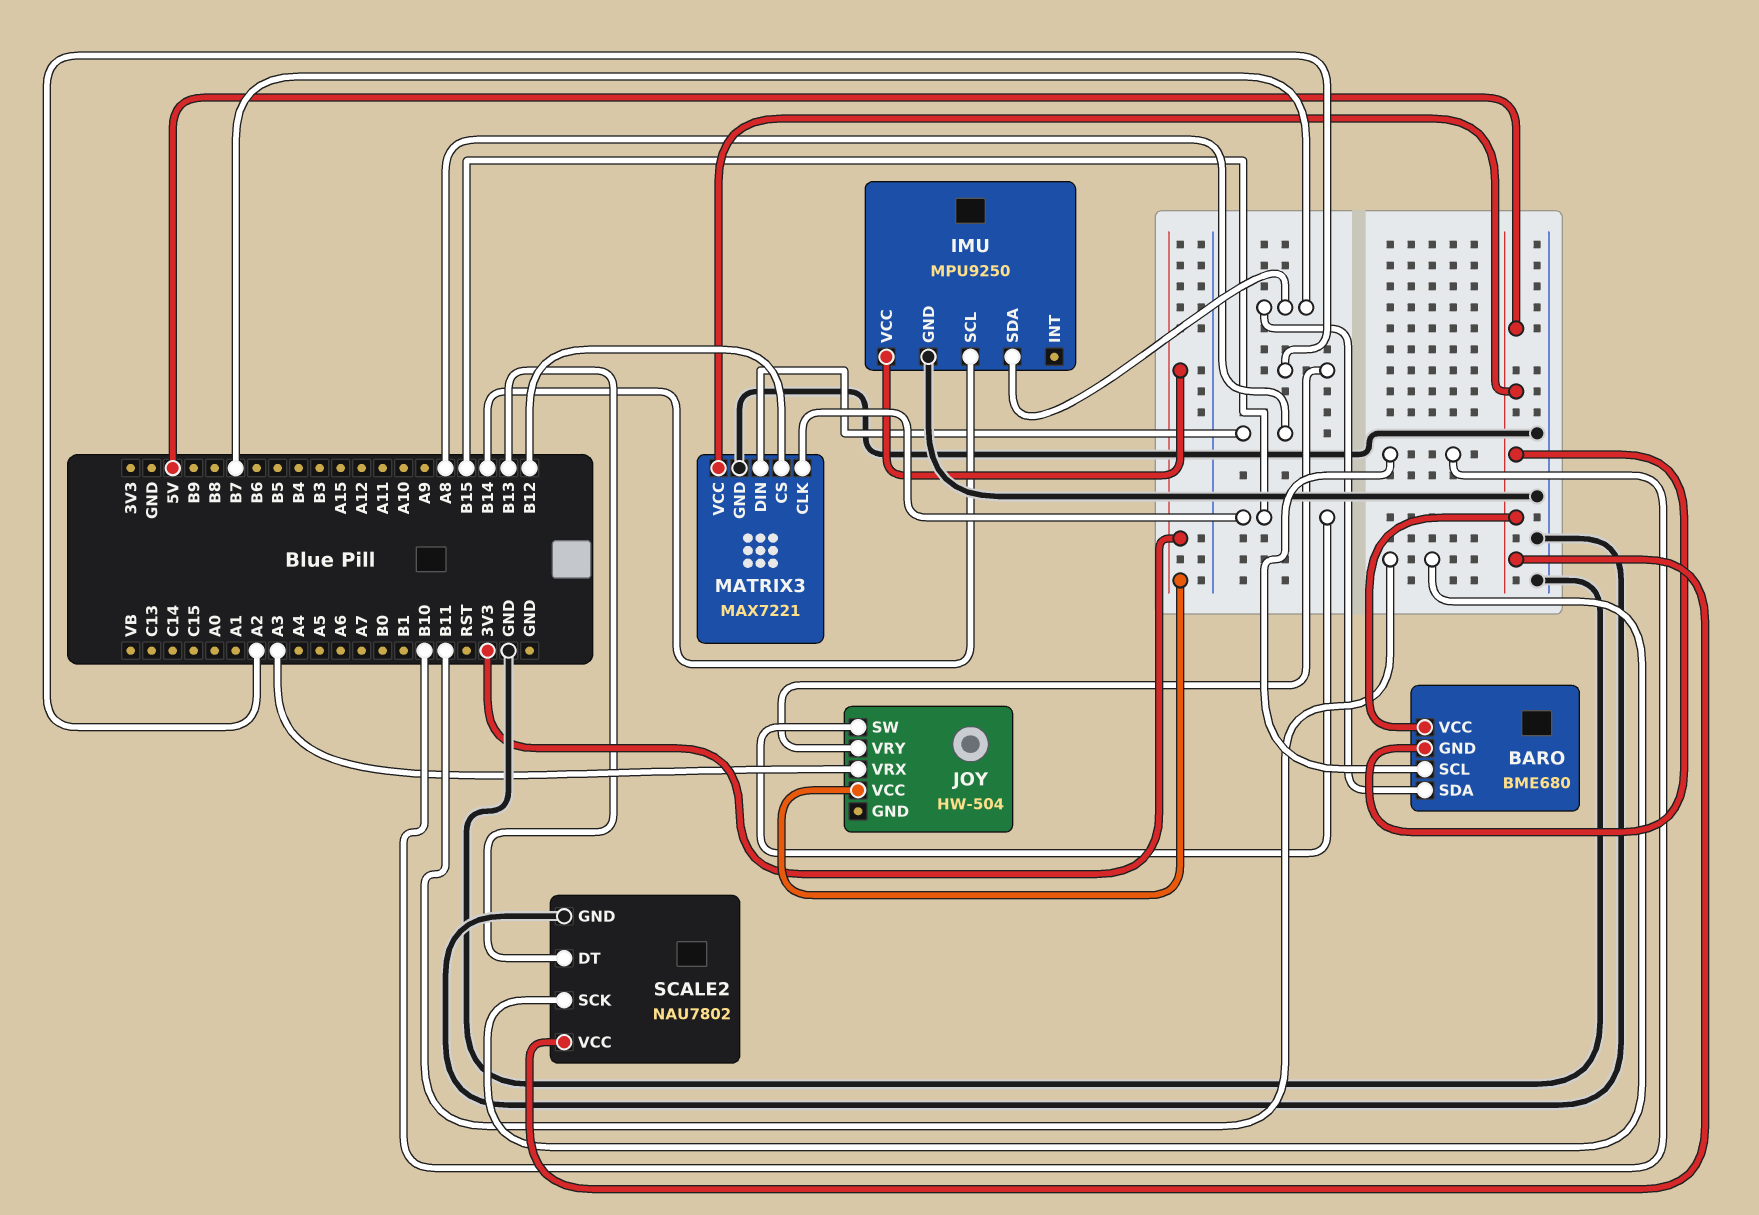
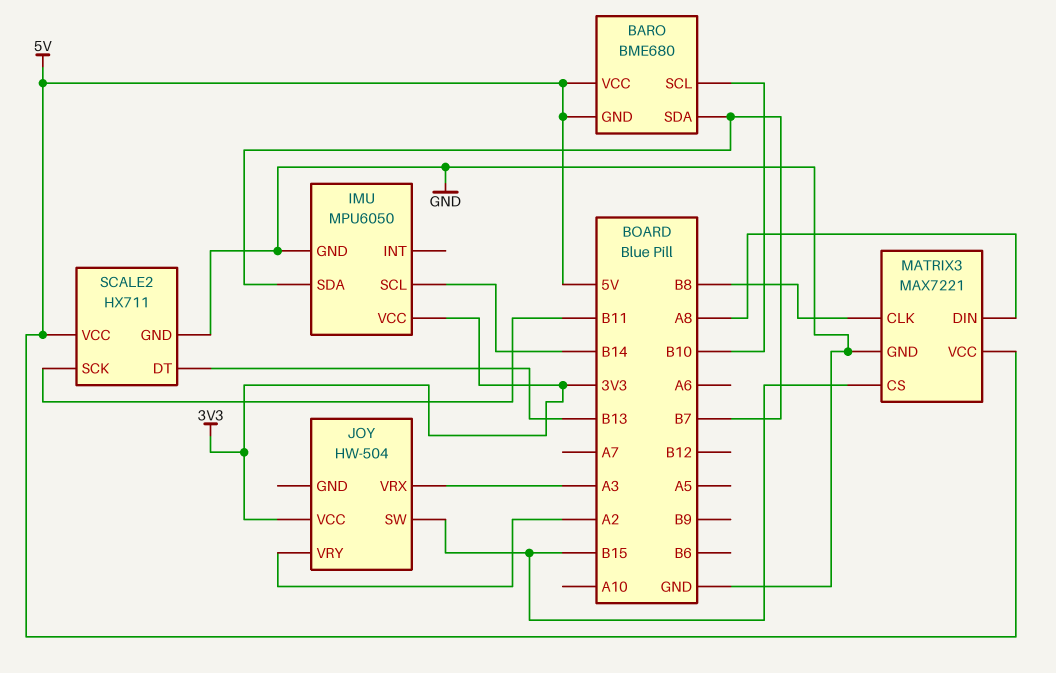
IMU: MPU9250 -> MPU6050
MATRIX3 pin CLK: B15 -> B8
MATRIX3 pin CS: B12 -> B15
SCALE2: NAU7802 -> HX711

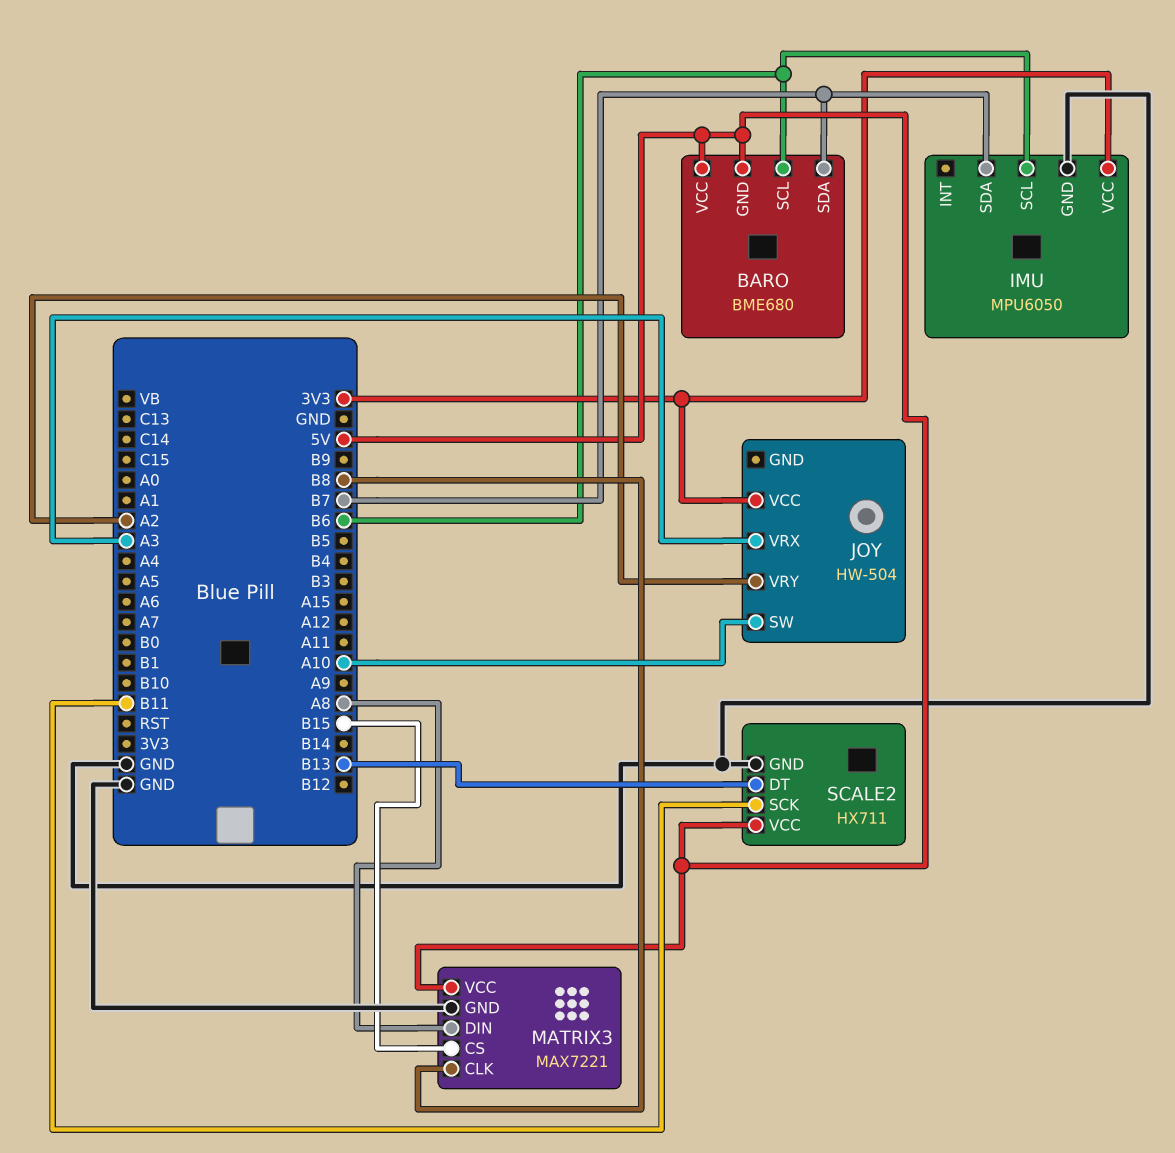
BARO pin SCL: B10 -> B6
IMU pin SCL: B14 -> B6
JOY pin SW: B15 -> A10

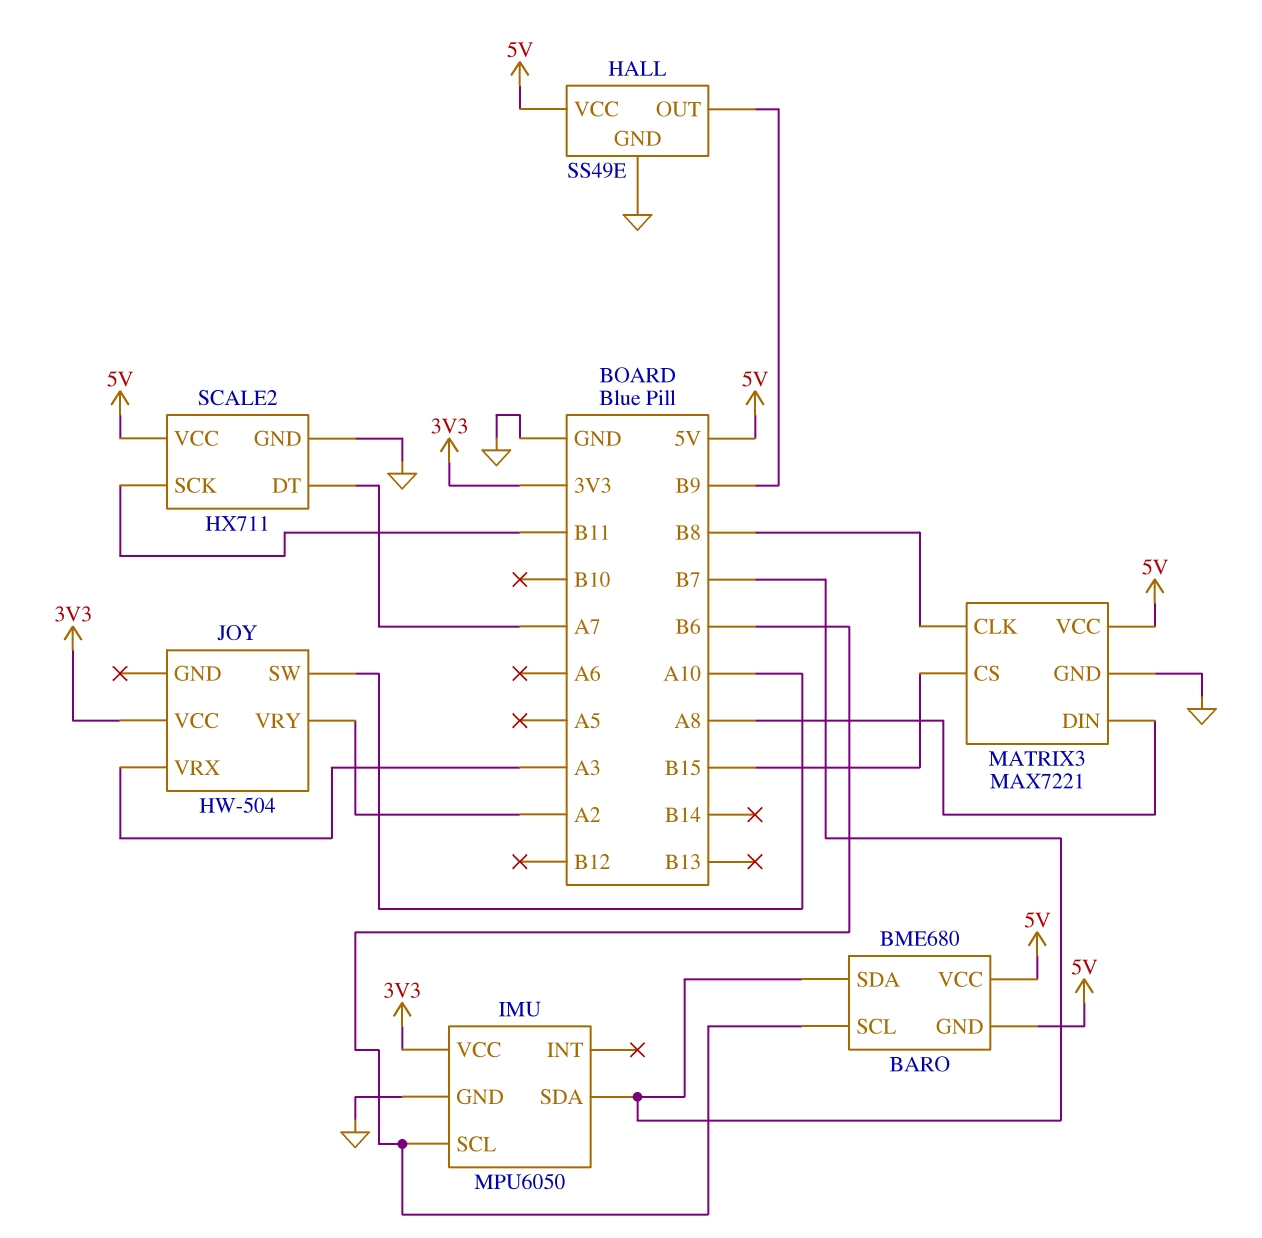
HALL: none -> SS49E
HALL pin GND: none -> GND
HALL pin OUT: none -> B9
HALL pin VCC: none -> 5V
SCALE2 pin DT: B13 -> A7

